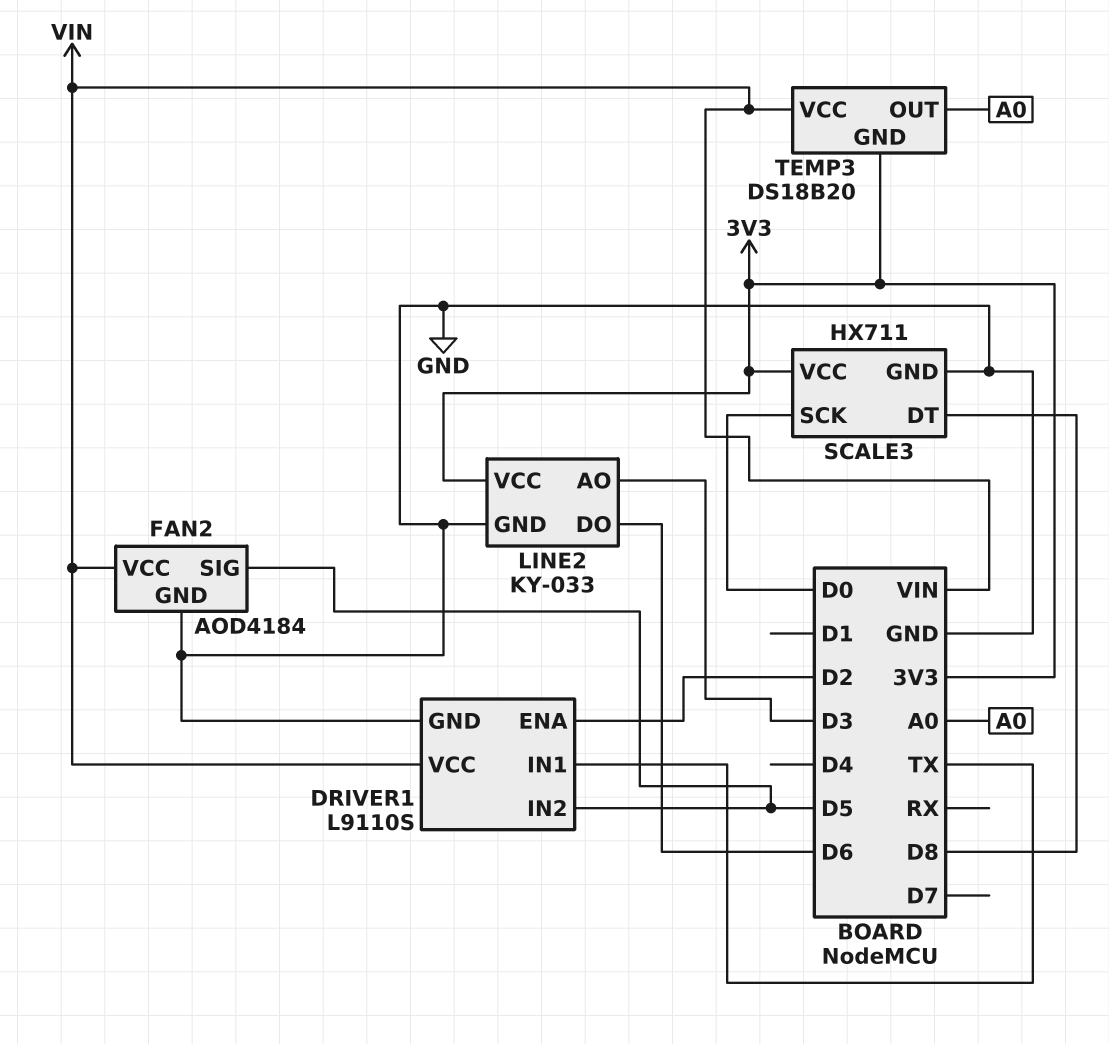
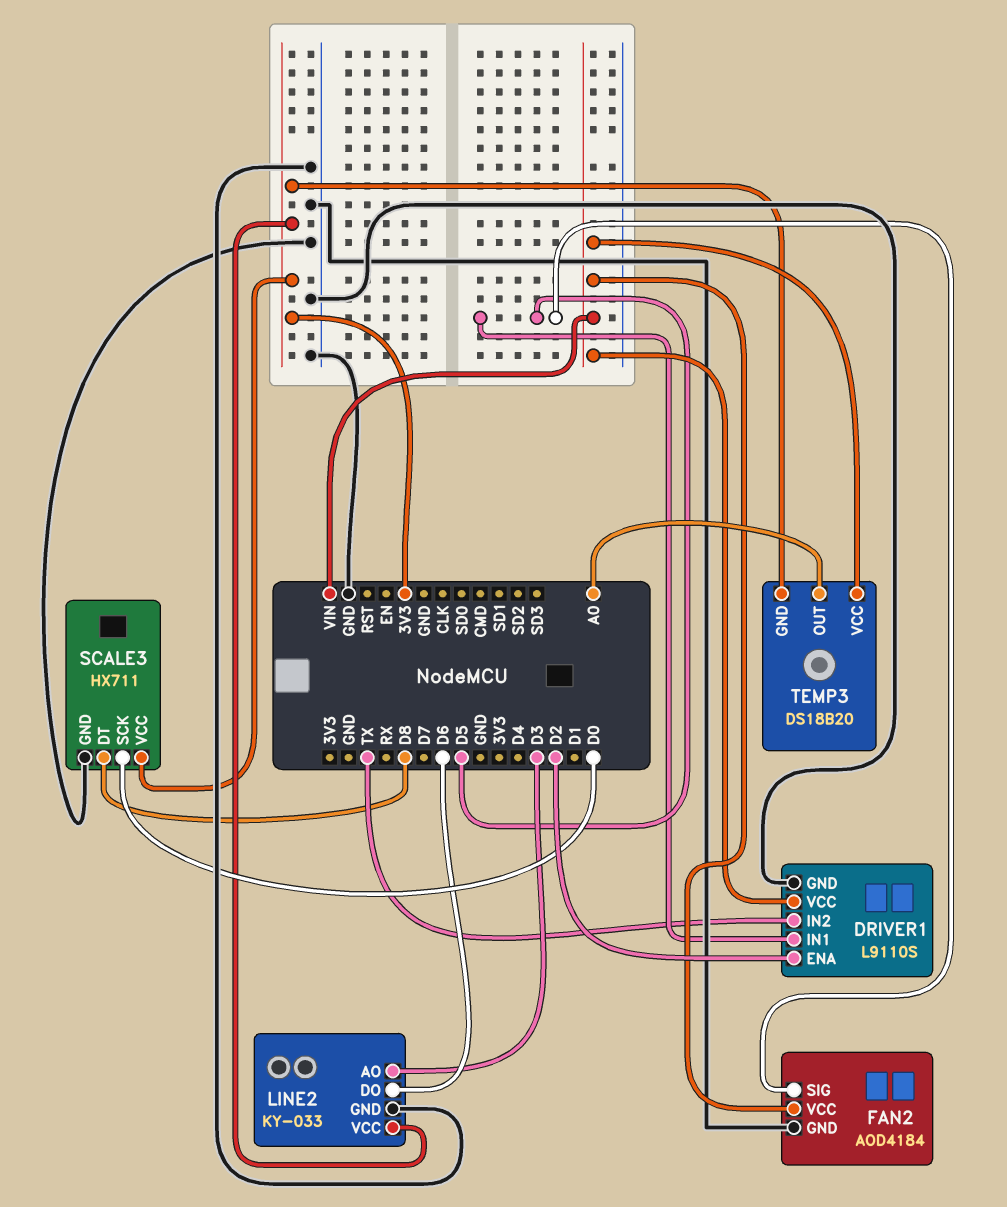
DRIVER1 pin IN1: TX -> D5
DRIVER1 pin IN2: D5 -> TX

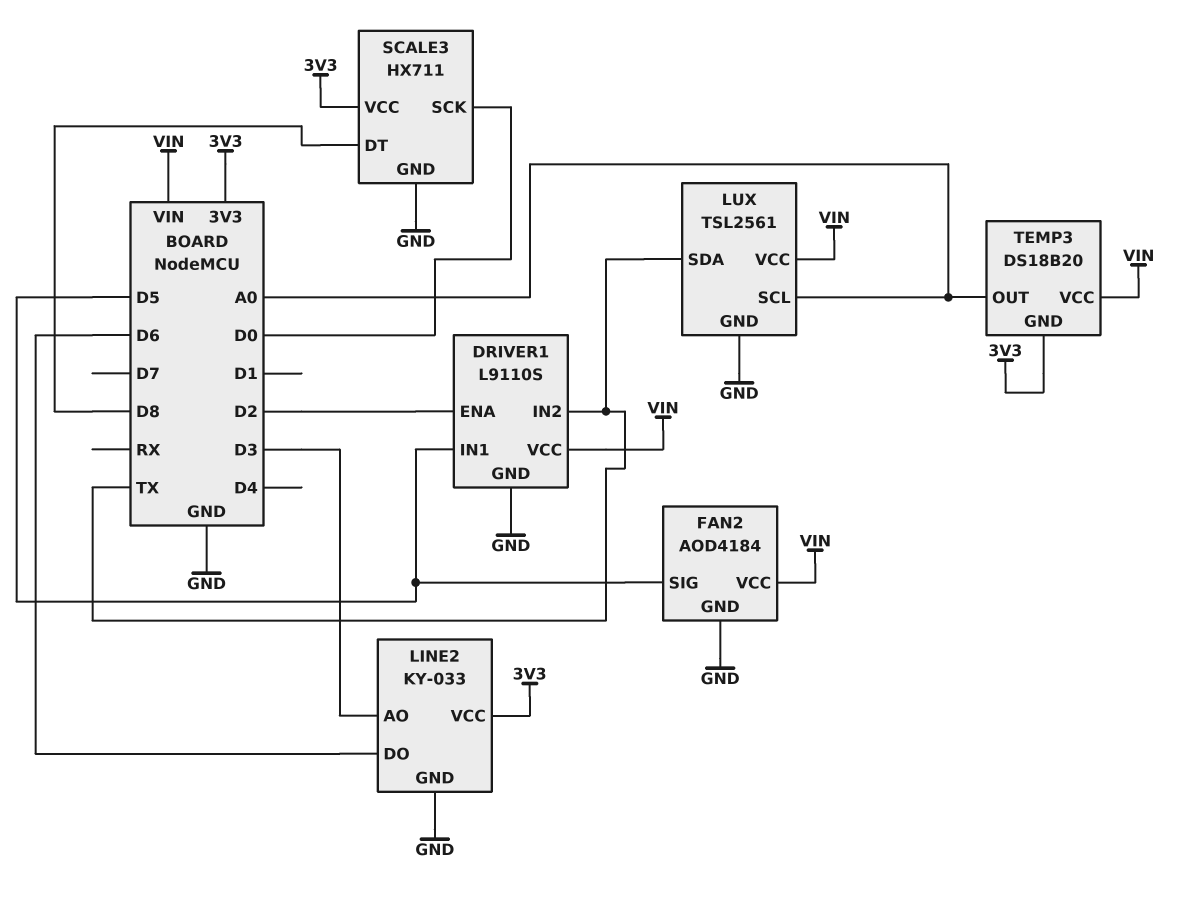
LUX: none -> TSL2561
LUX pin GND: none -> GND
LUX pin SCL: none -> A0
LUX pin SDA: none -> TX
LUX pin VCC: none -> VIN

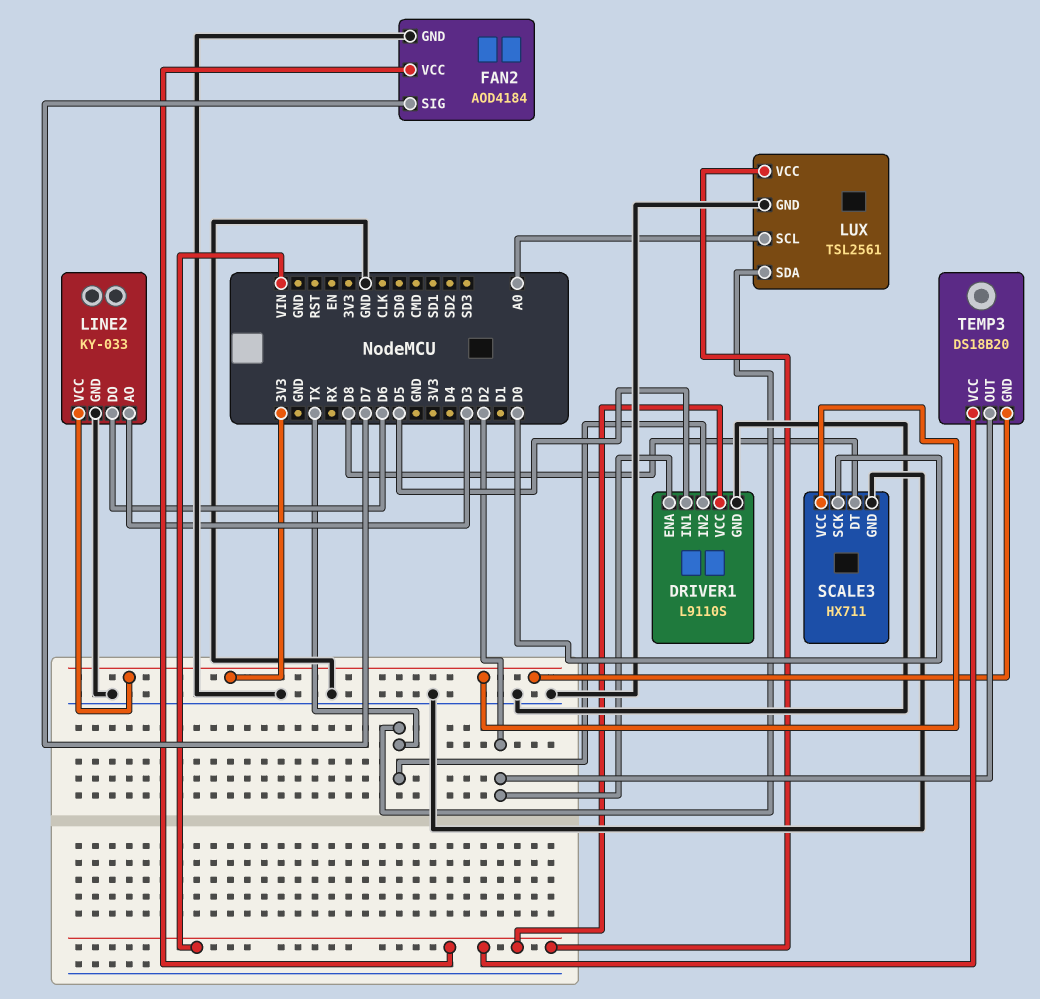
FAN2 pin SIG: D5 -> D7
TEMP3 pin OUT: A0 -> D2

